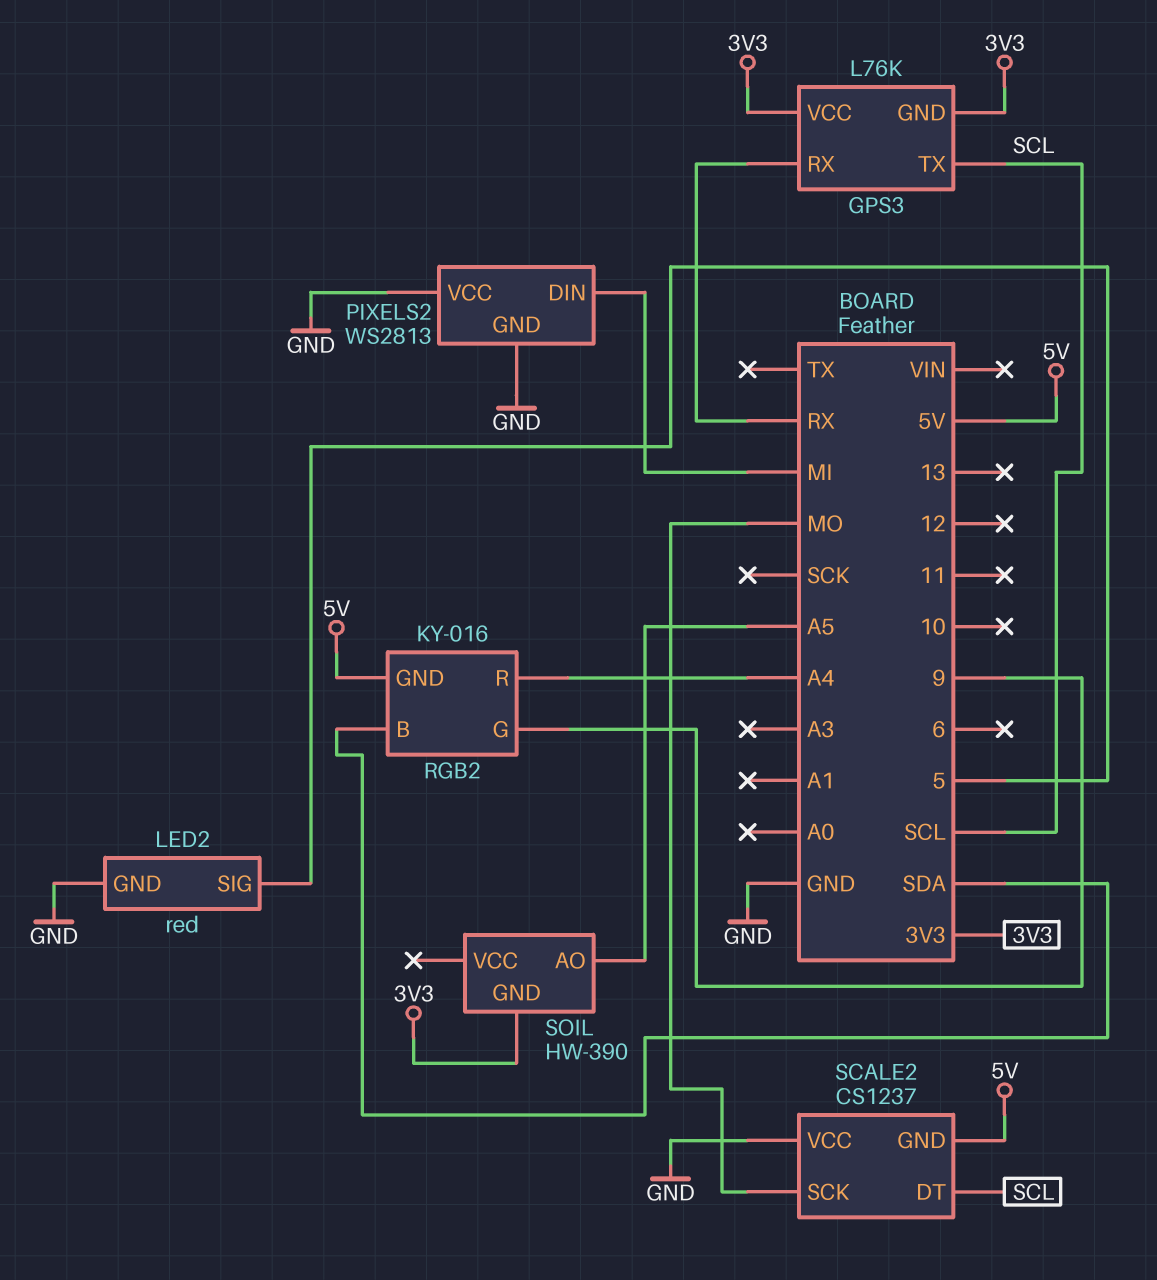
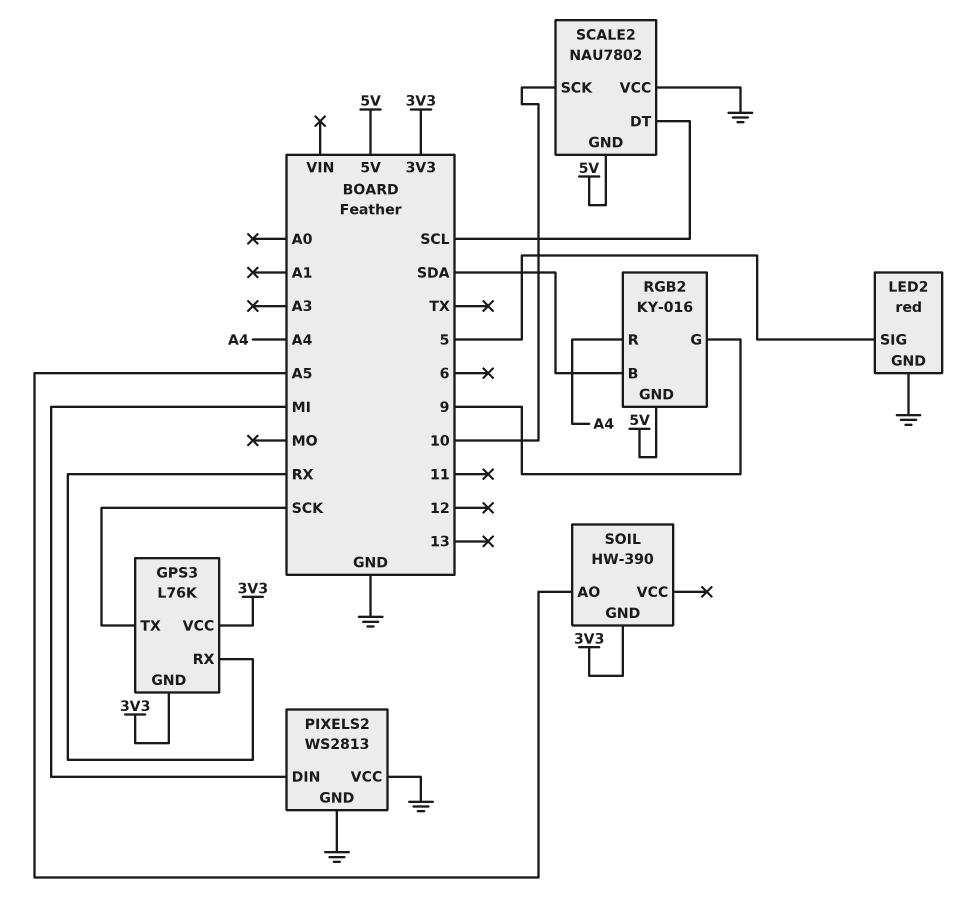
GPS3 pin TX: SCL -> SCK
SCALE2: CS1237 -> NAU7802
SCALE2 pin SCK: MO -> 10

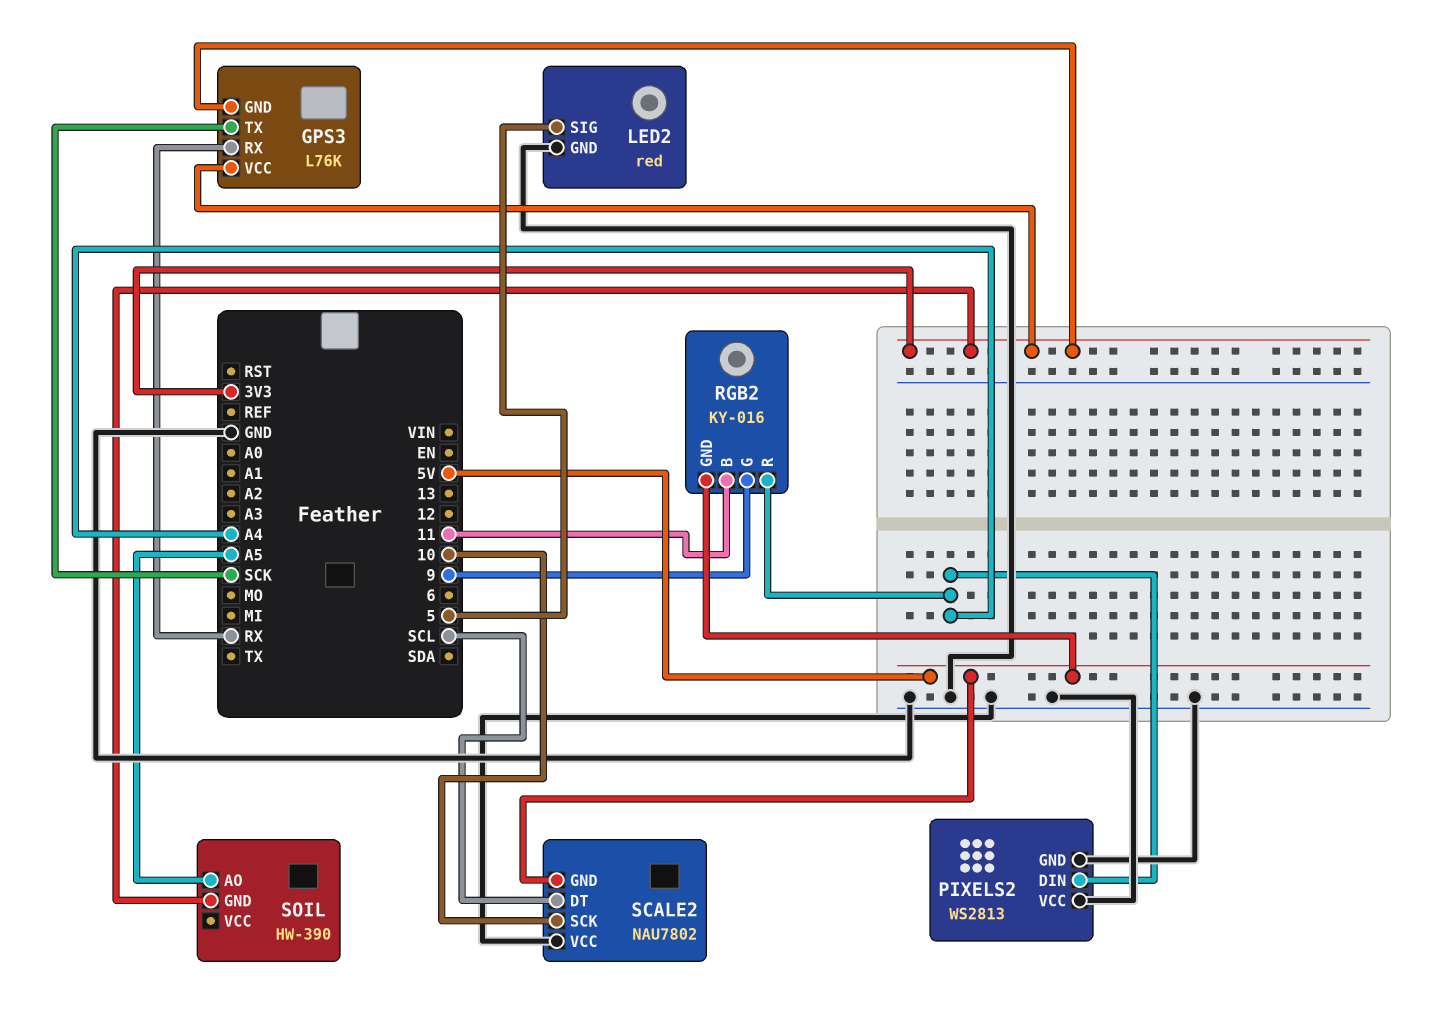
PIXELS2 pin DIN: MI -> A4
RGB2 pin B: SDA -> 11

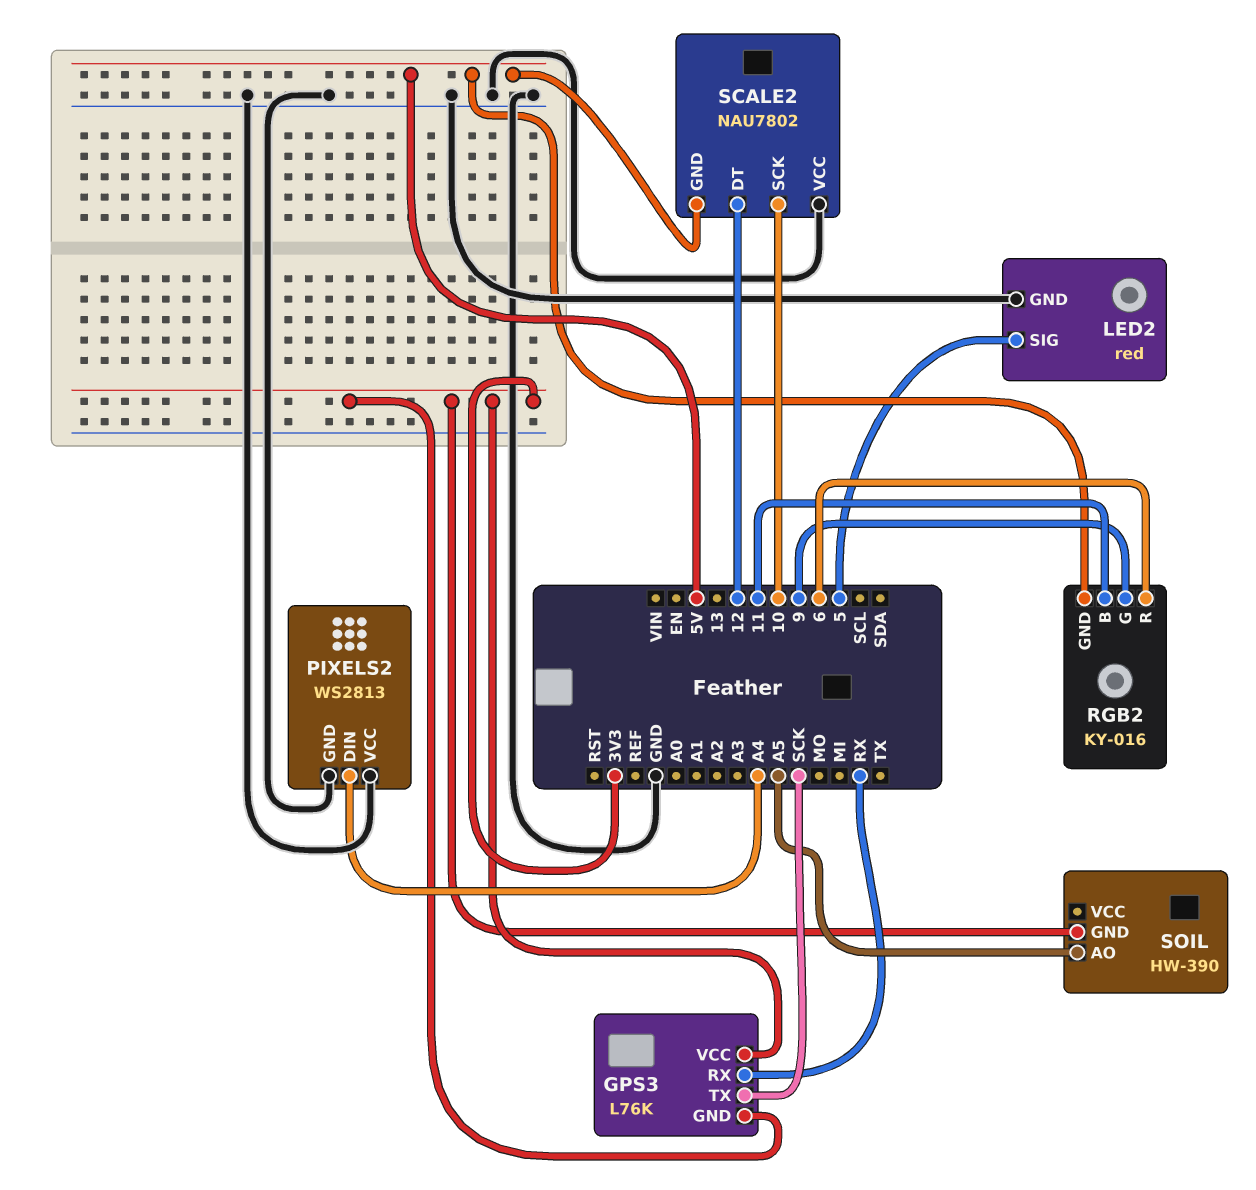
RGB2 pin R: A4 -> 6
SCALE2 pin DT: SCL -> 12

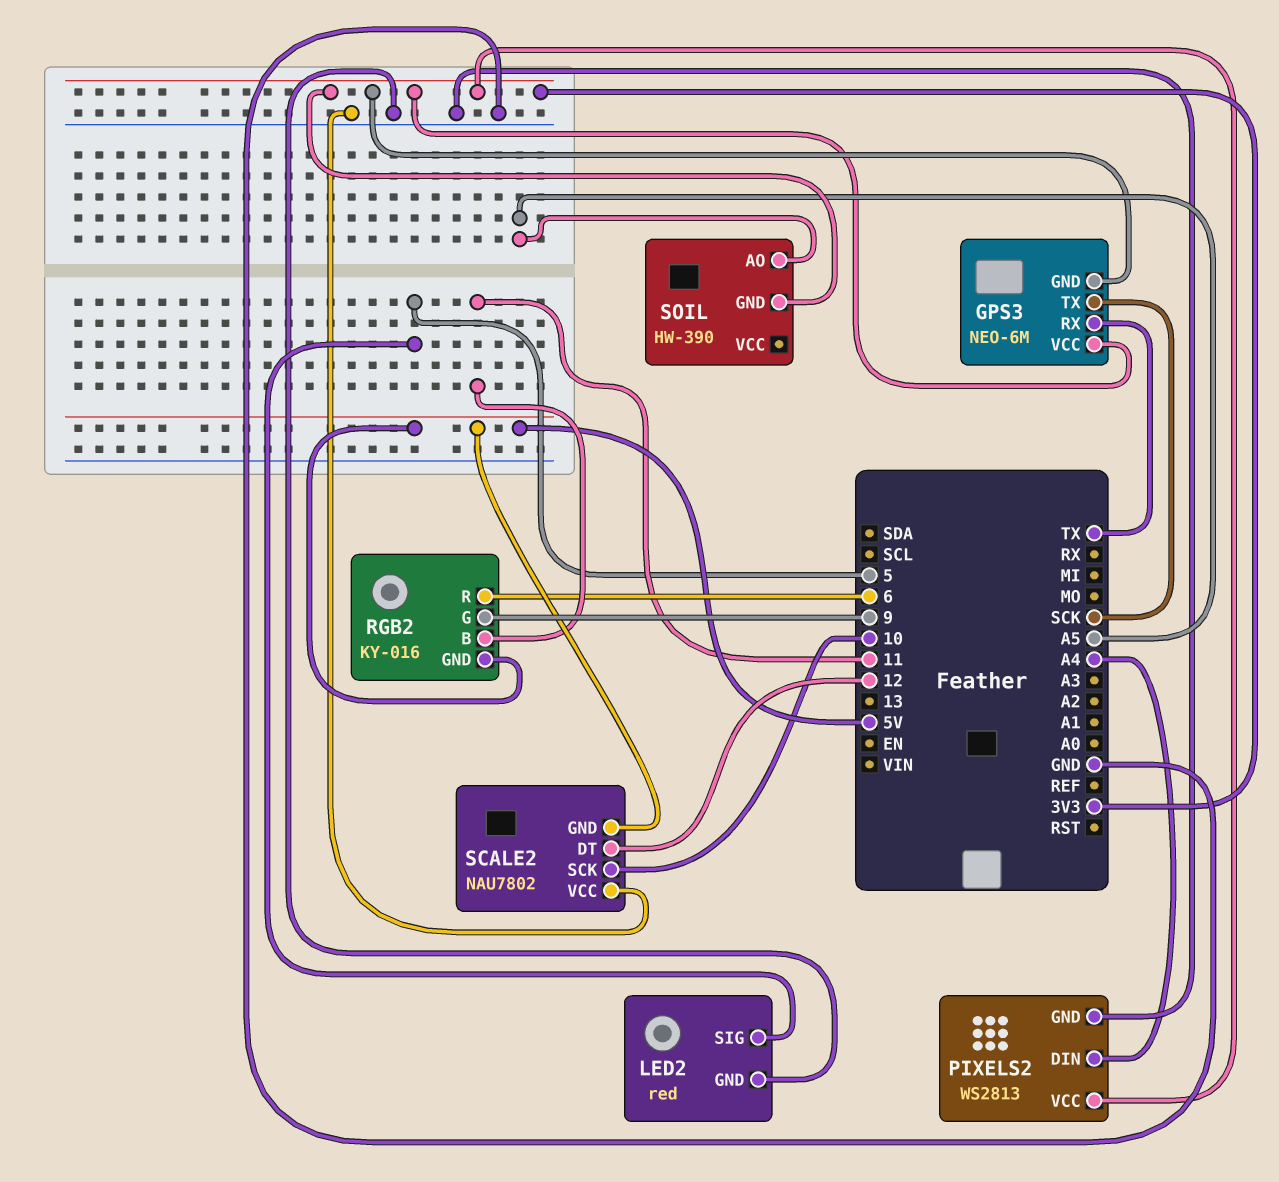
GPS3: L76K -> NEO-6M
GPS3 pin RX: RX -> TX
PIXELS2 pin VCC: GND -> 3V3

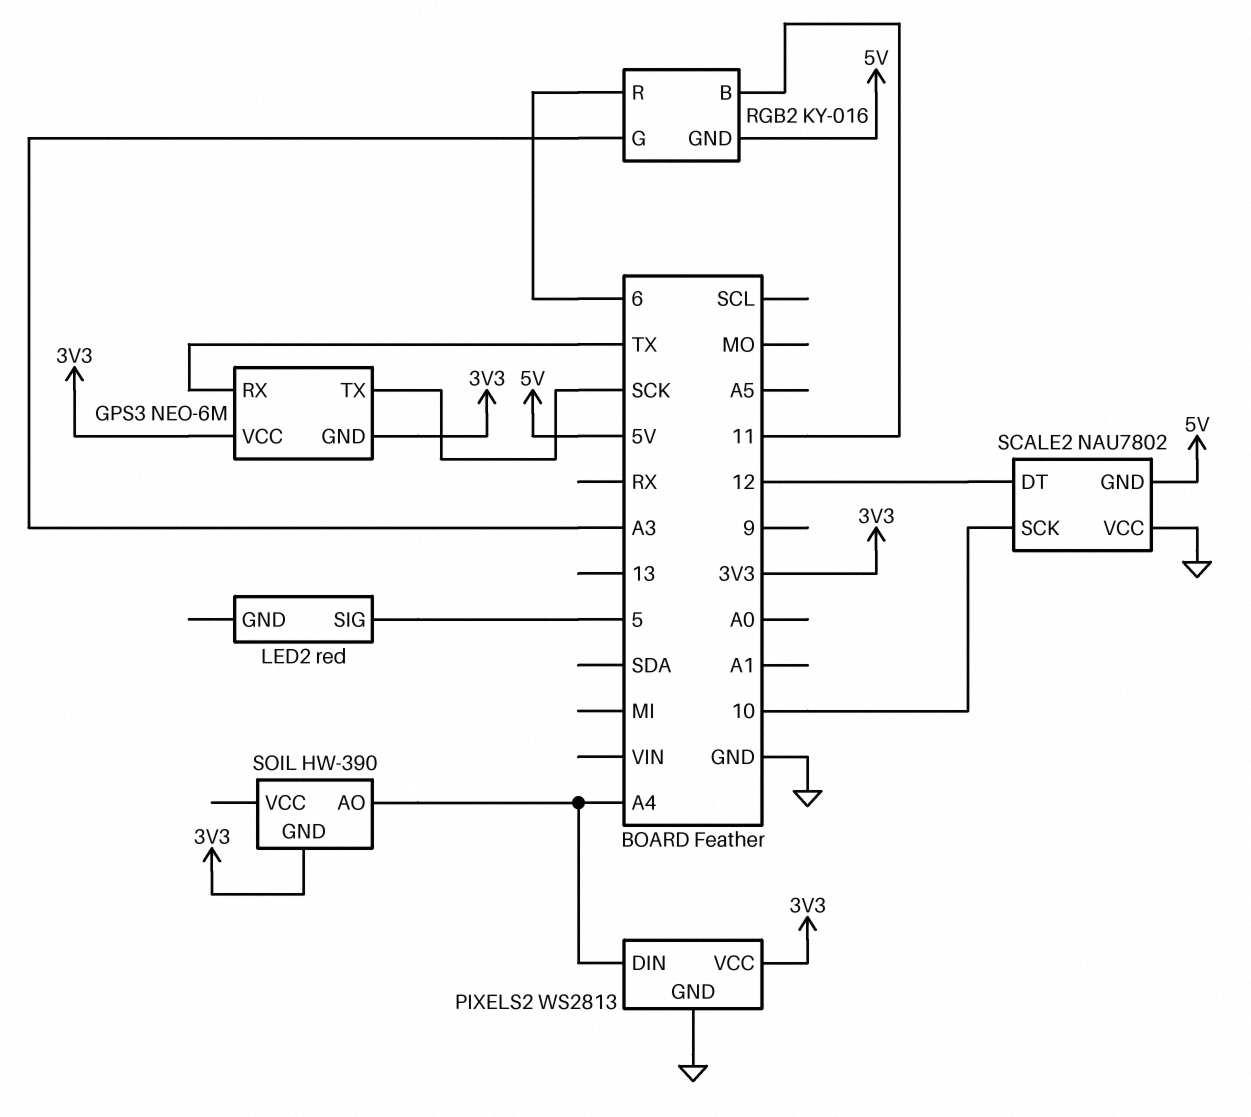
LED2 pin GND: GND -> none
RGB2 pin G: 9 -> A3
SOIL pin AO: A5 -> A4

